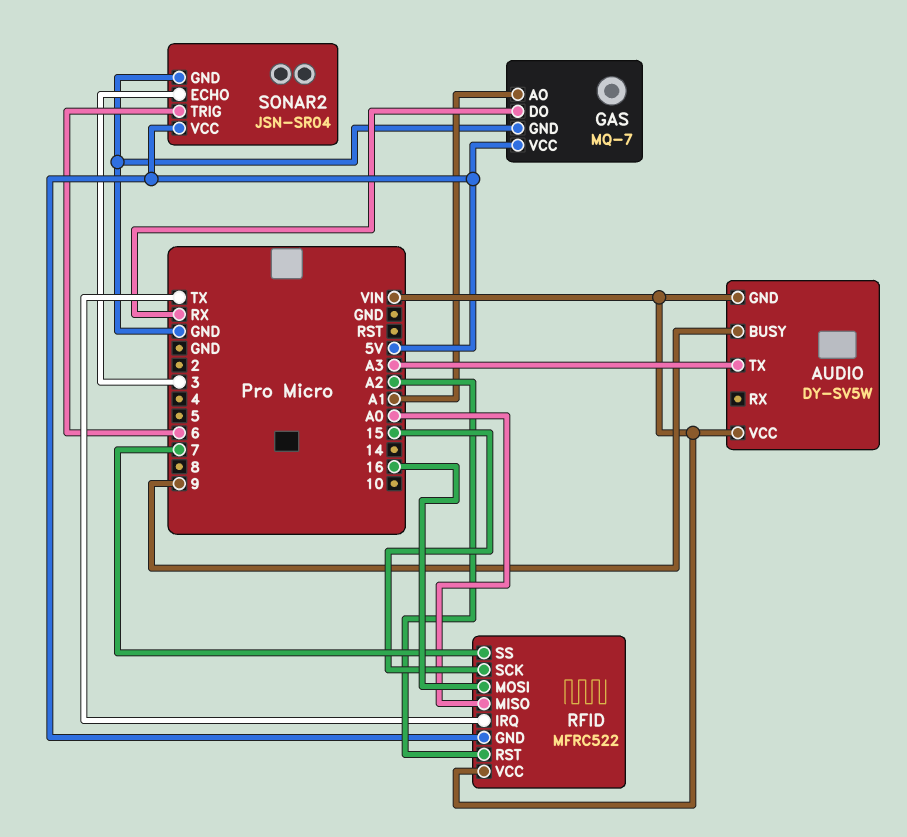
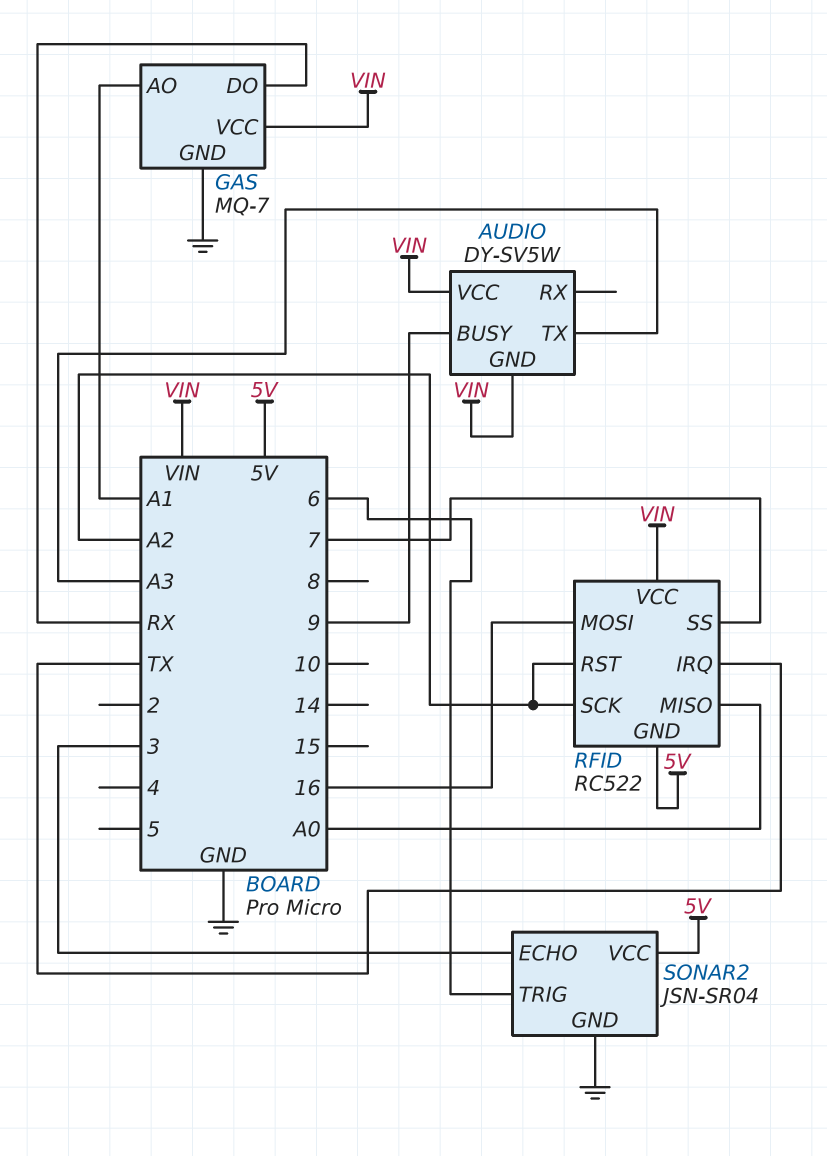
GAS pin VCC: 5V -> VIN
RFID: MFRC522 -> RC522
RFID pin SCK: 15 -> A2

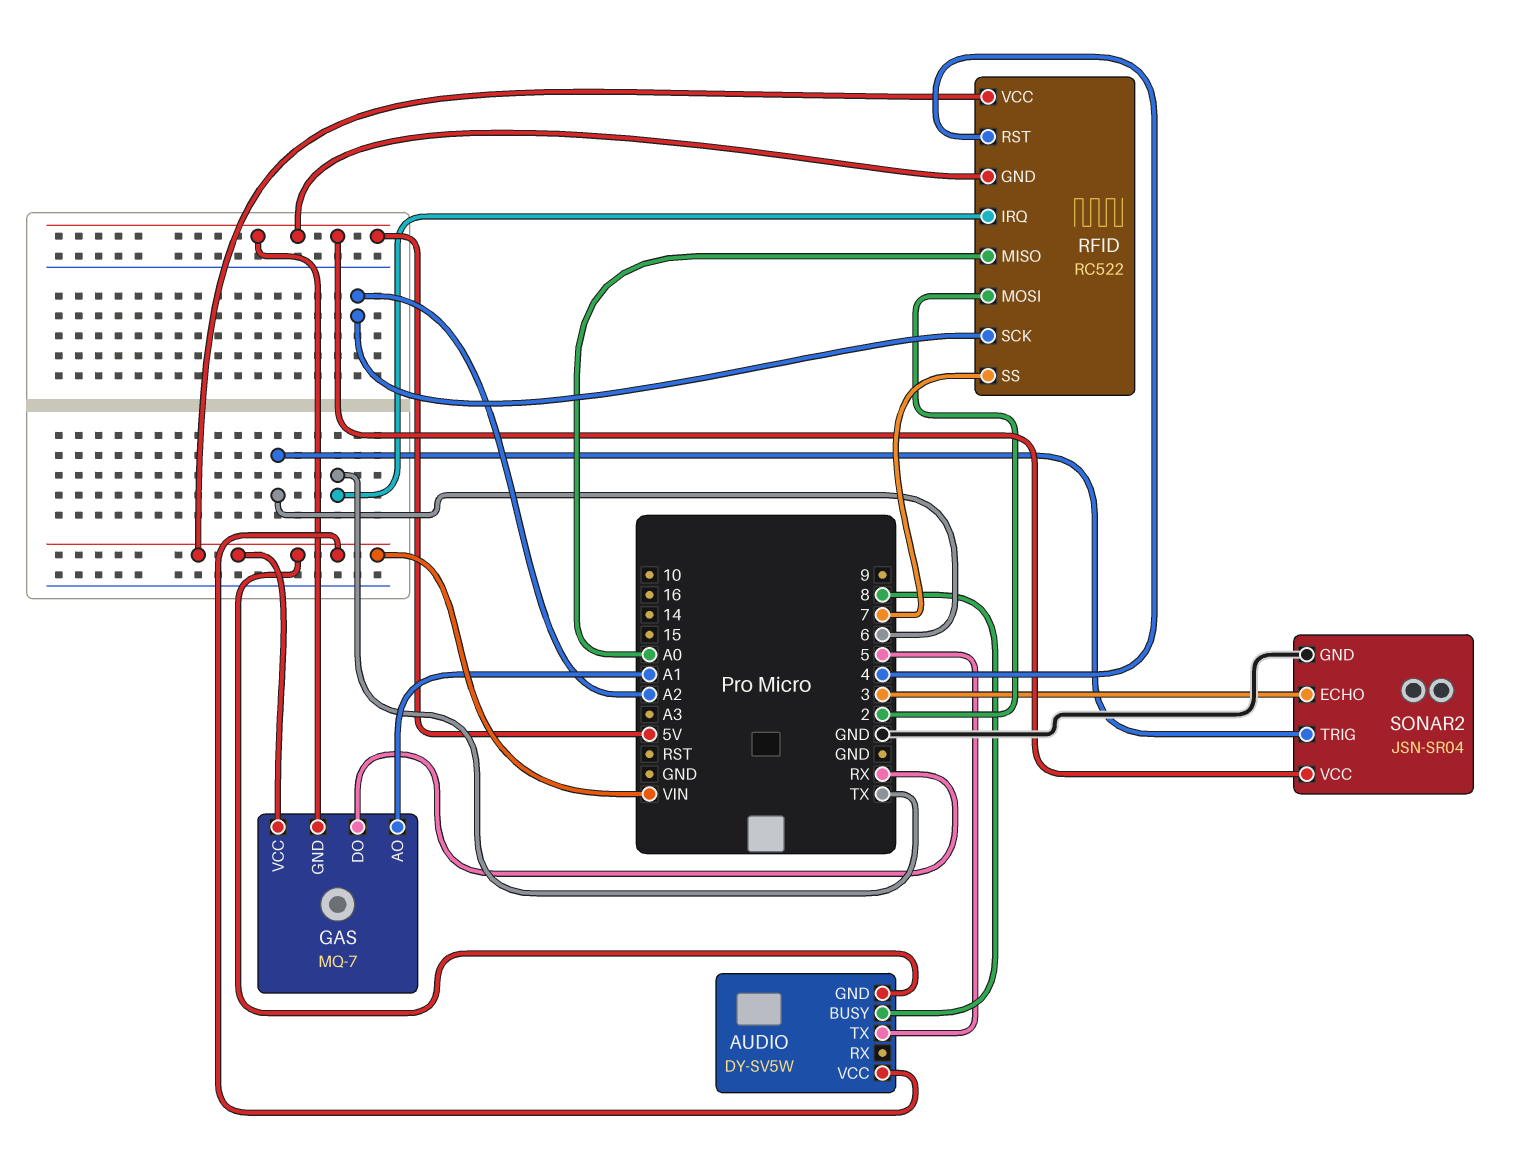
AUDIO pin BUSY: 9 -> 8
AUDIO pin TX: A3 -> 5
GAS pin GND: GND -> 5V
RFID pin MOSI: 16 -> 2
RFID pin RST: A2 -> 4

